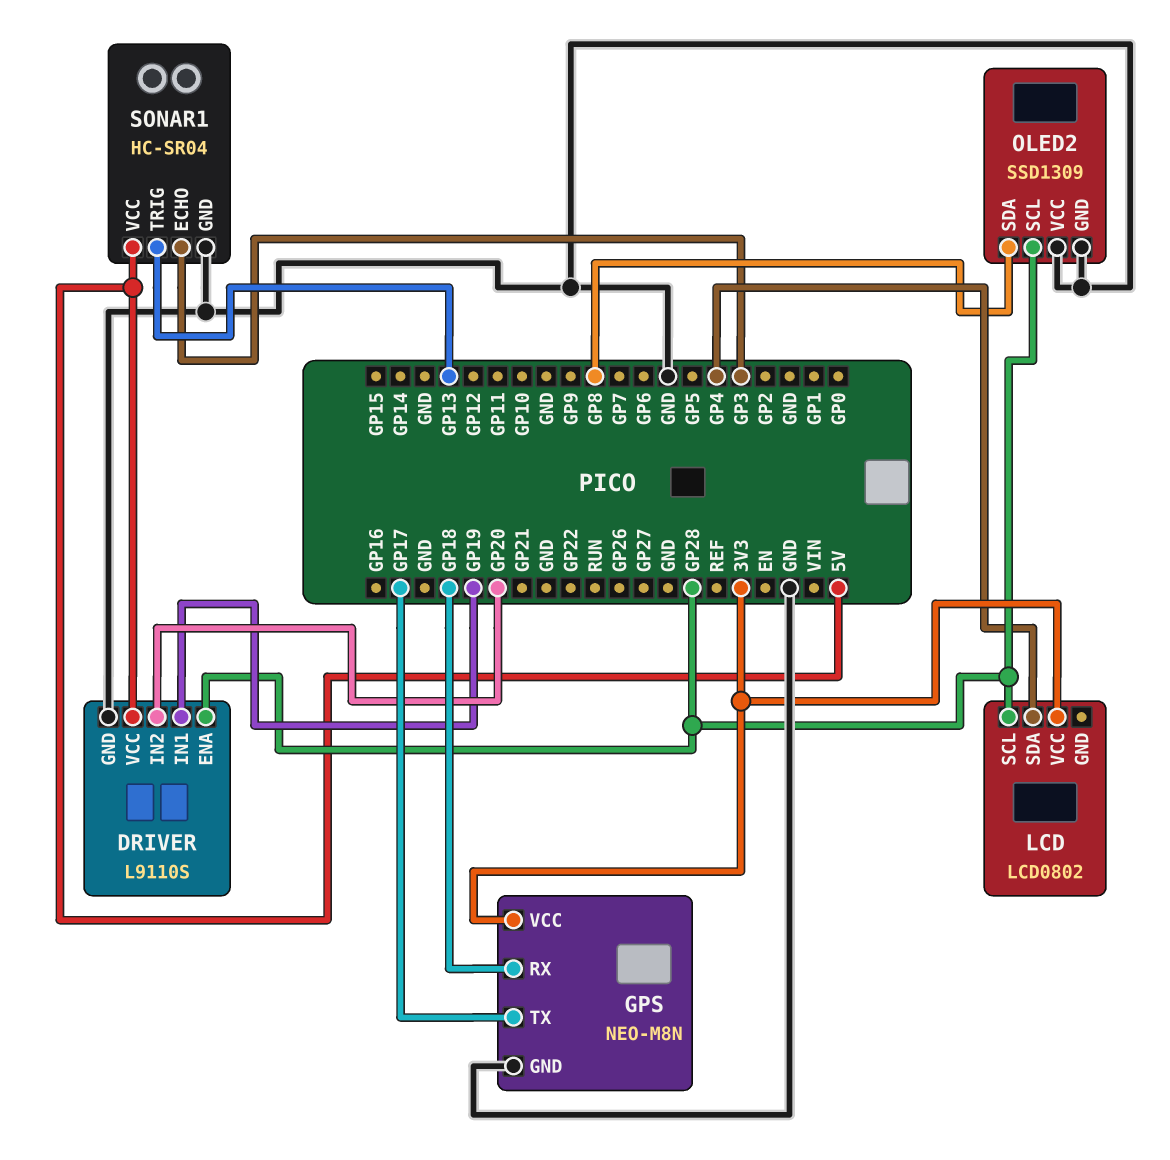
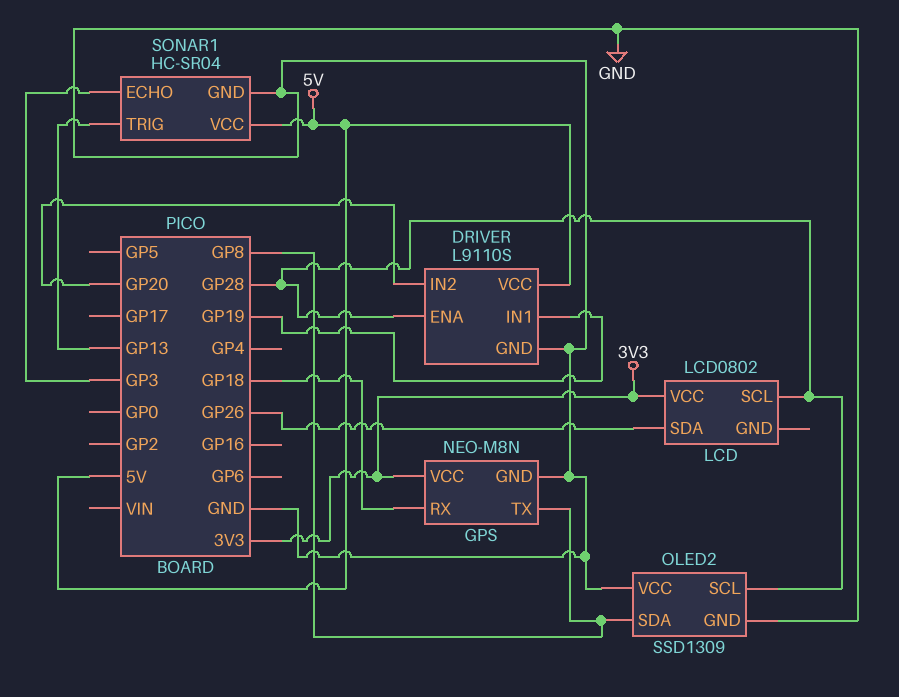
GPS pin TX: GP17 -> GP8
LCD pin SDA: GP4 -> GP26

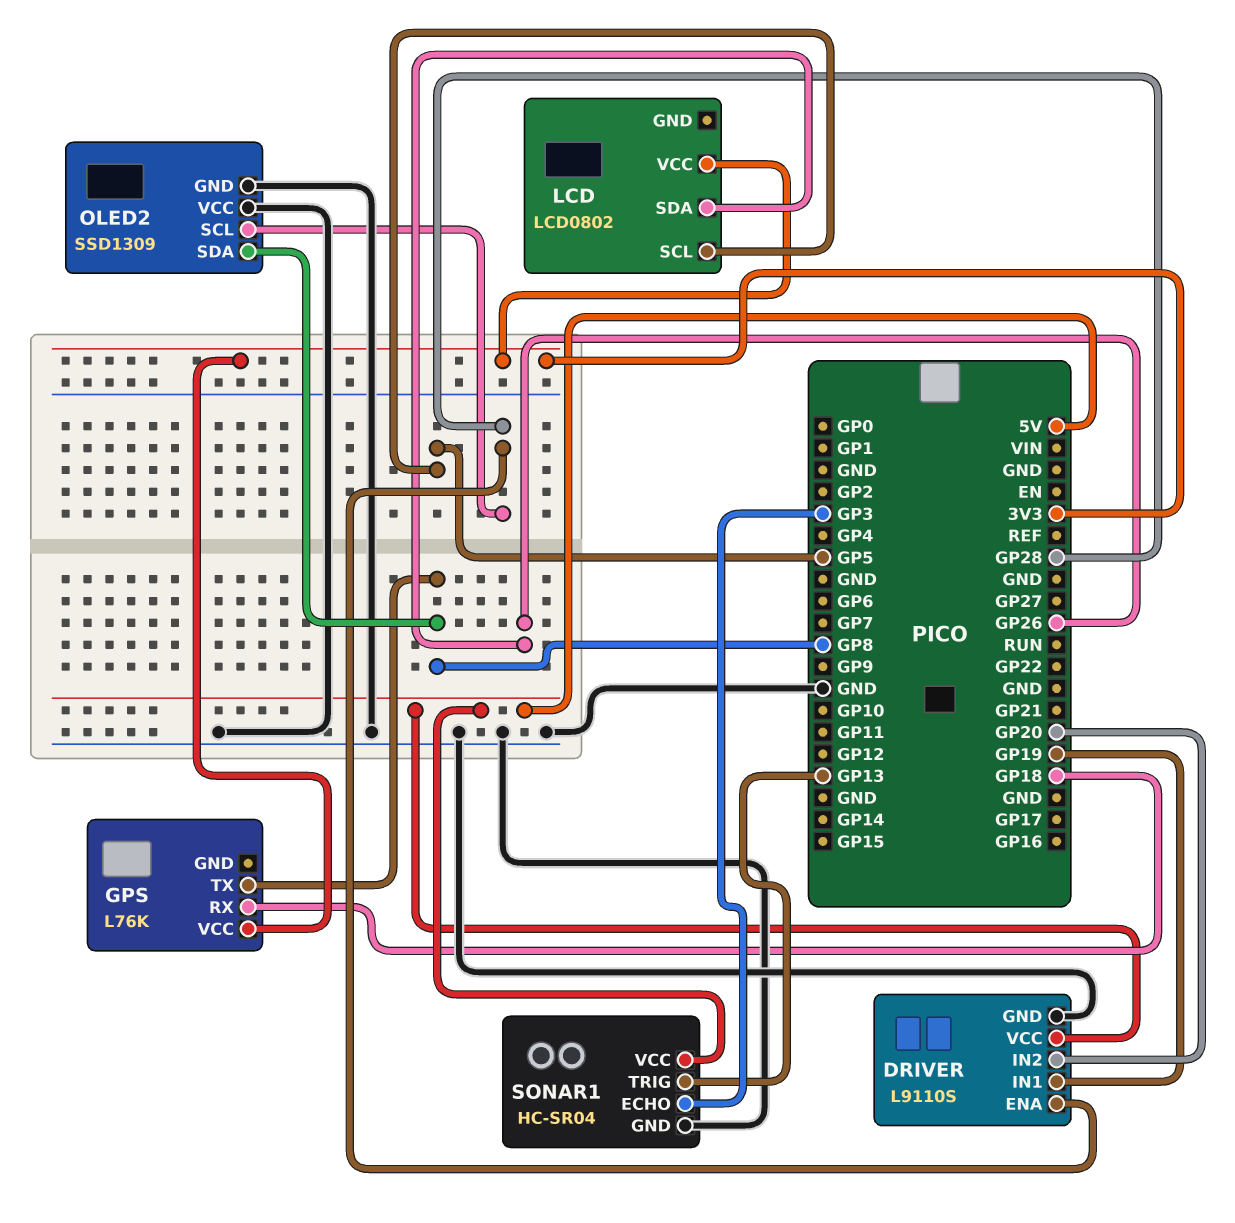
GPS: NEO-M8N -> L76K
GPS pin GND: GND -> none
LCD pin SCL: GP28 -> GP5

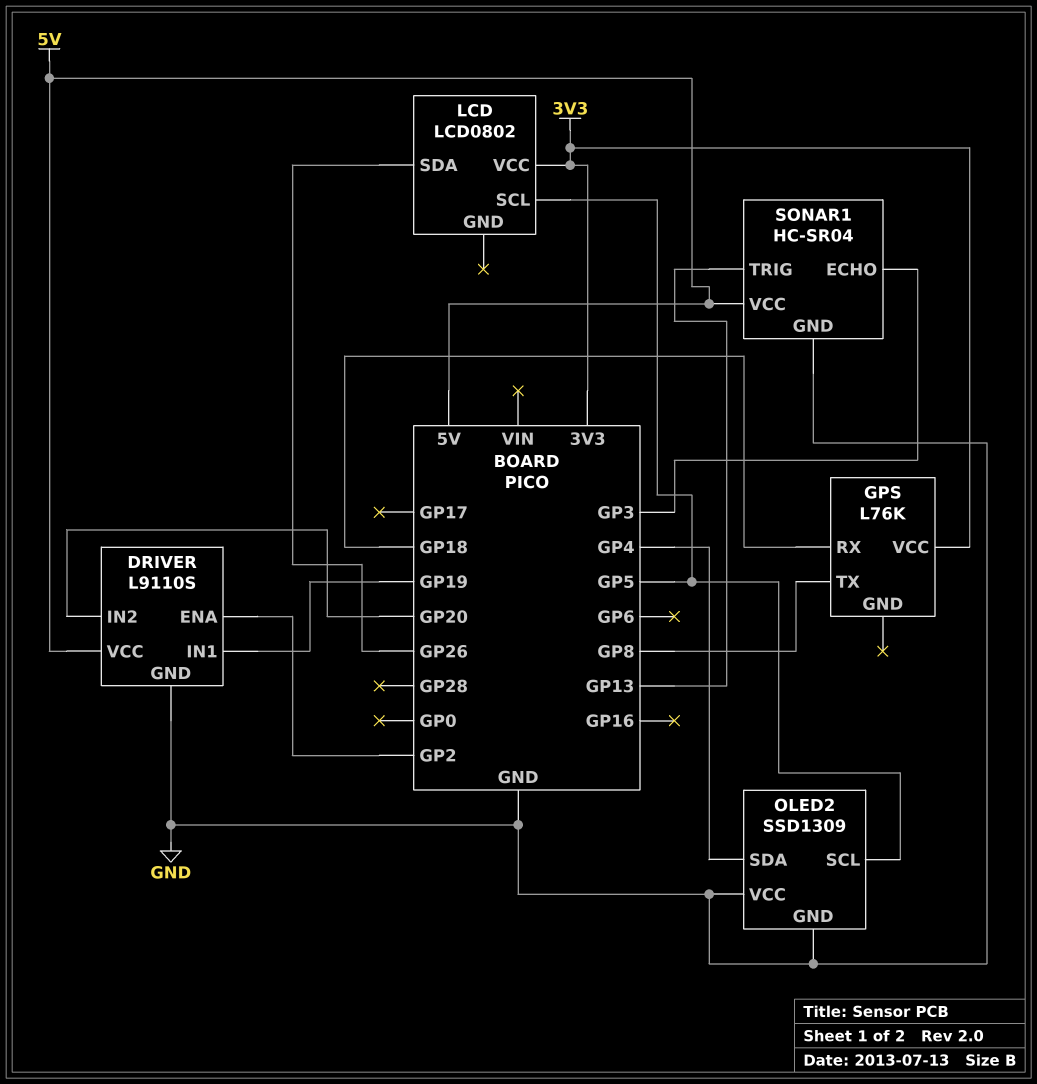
DRIVER pin ENA: GP28 -> GP2
OLED2 pin SCL: GP28 -> GP5
OLED2 pin SDA: GP8 -> GP4

